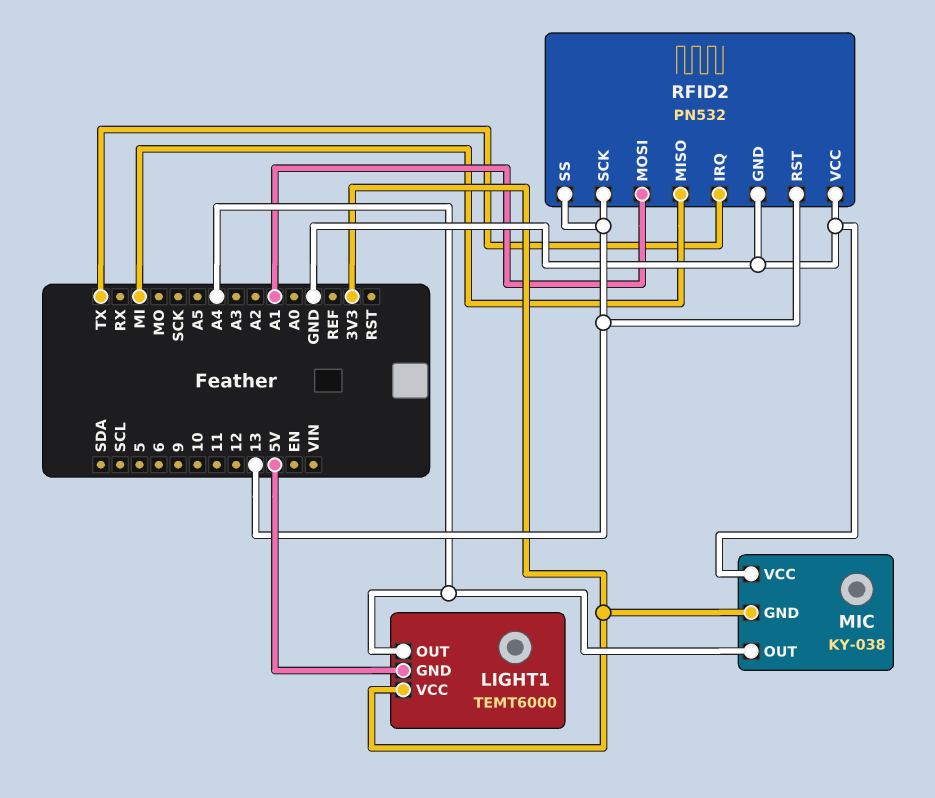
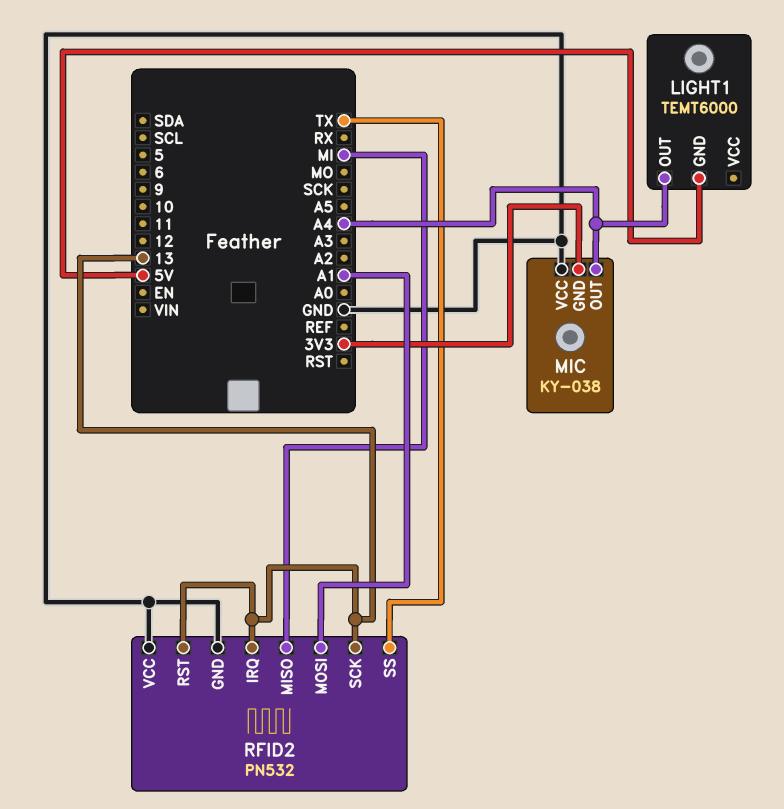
LIGHT1 pin VCC: 3V3 -> none
RFID2 pin IRQ: TX -> 13
RFID2 pin SS: 13 -> TX

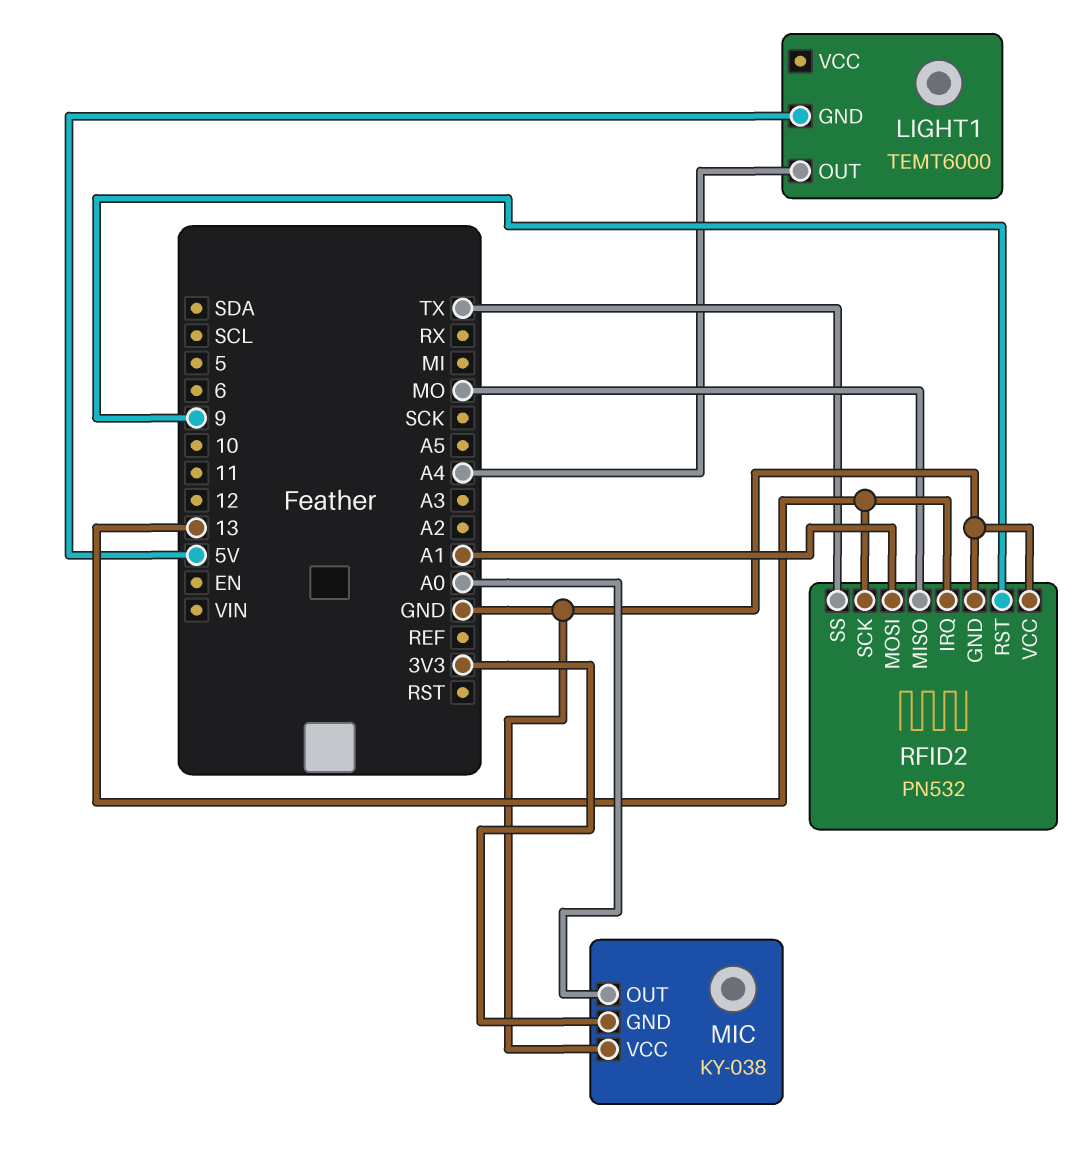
MIC pin OUT: A4 -> A0
RFID2 pin MISO: MI -> MO
RFID2 pin RST: 13 -> 9

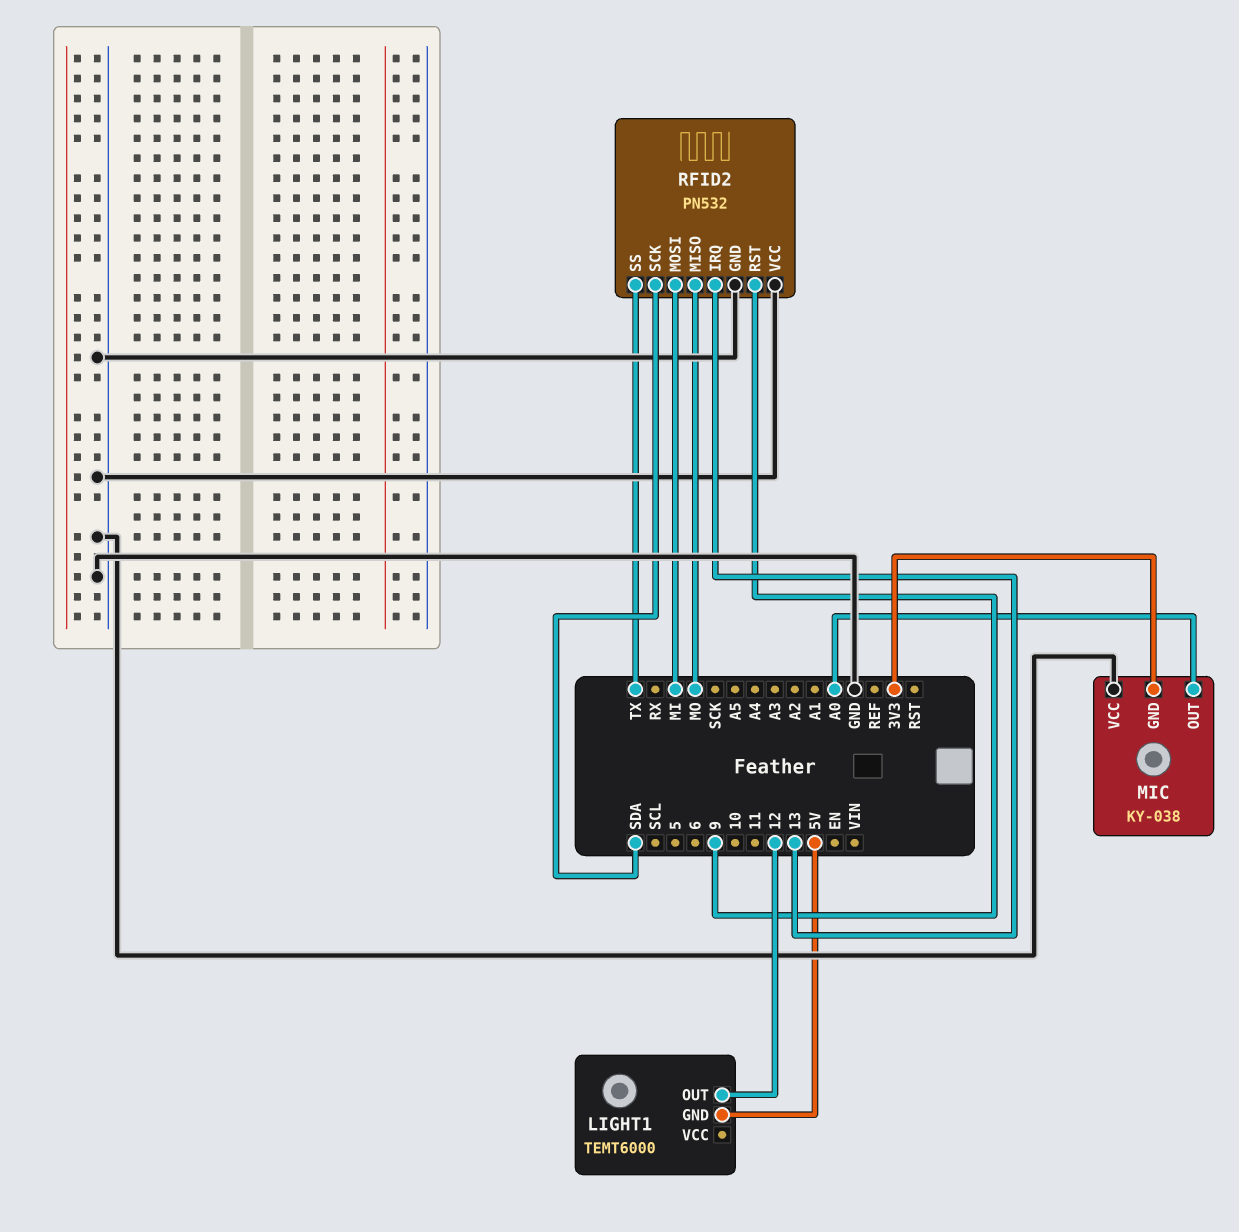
LIGHT1 pin OUT: A4 -> 12
RFID2 pin MOSI: A1 -> MI
RFID2 pin SCK: 13 -> SDA

